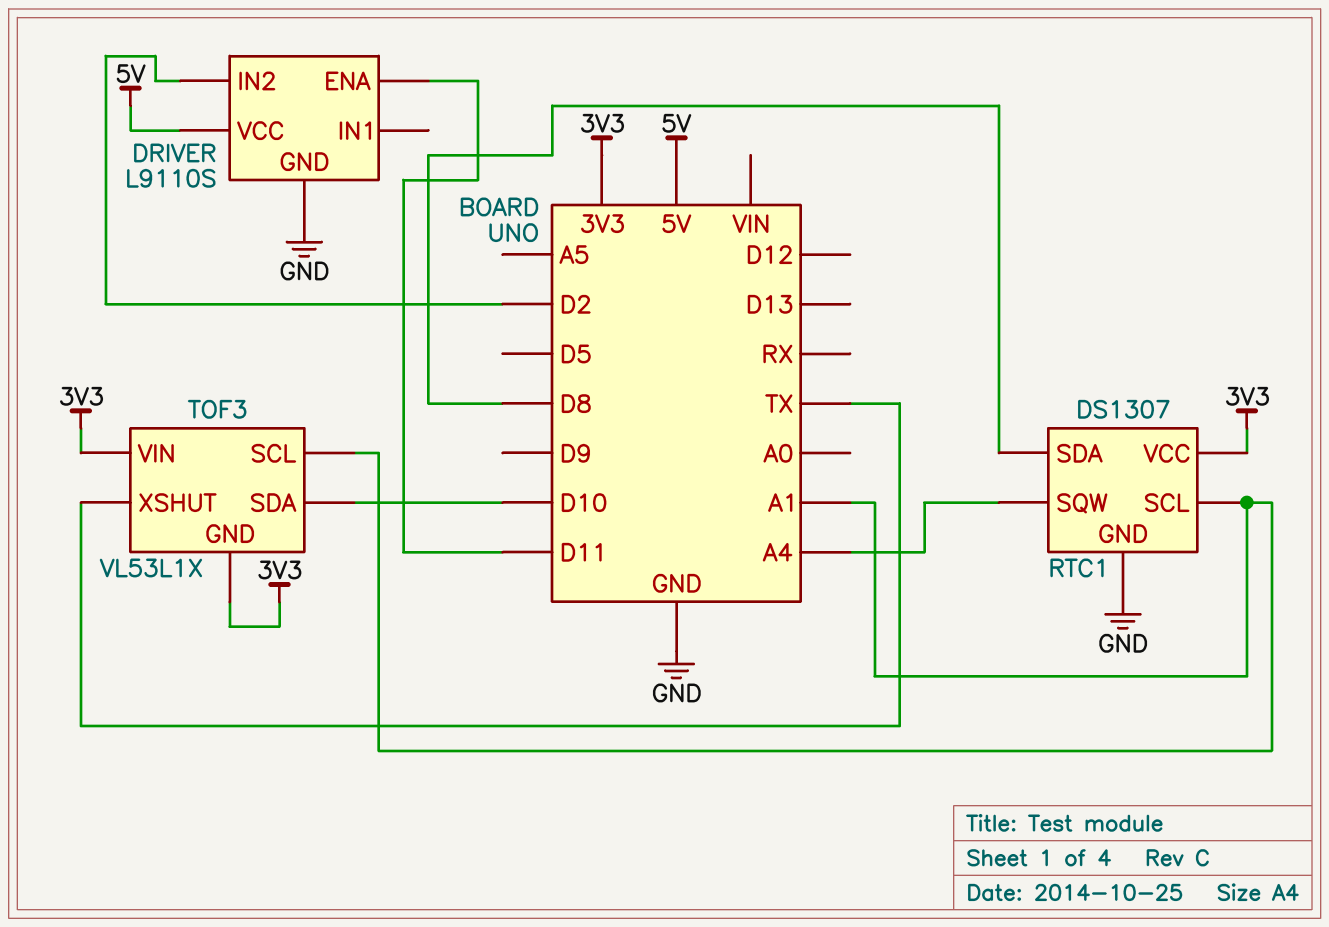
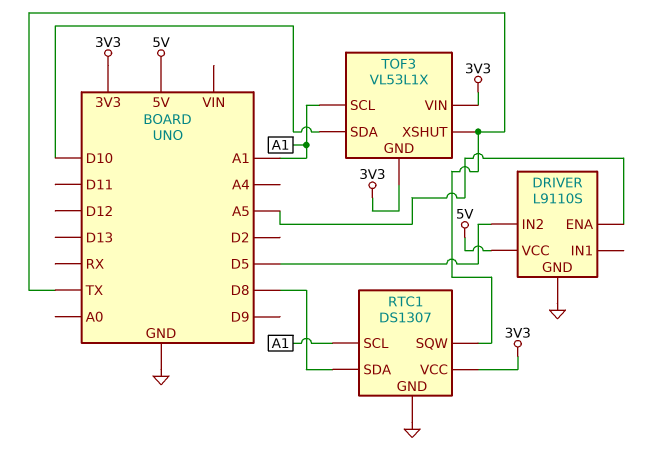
DRIVER pin ENA: D11 -> A5
DRIVER pin IN2: D2 -> D5
RTC1 pin SQW: A4 -> TX

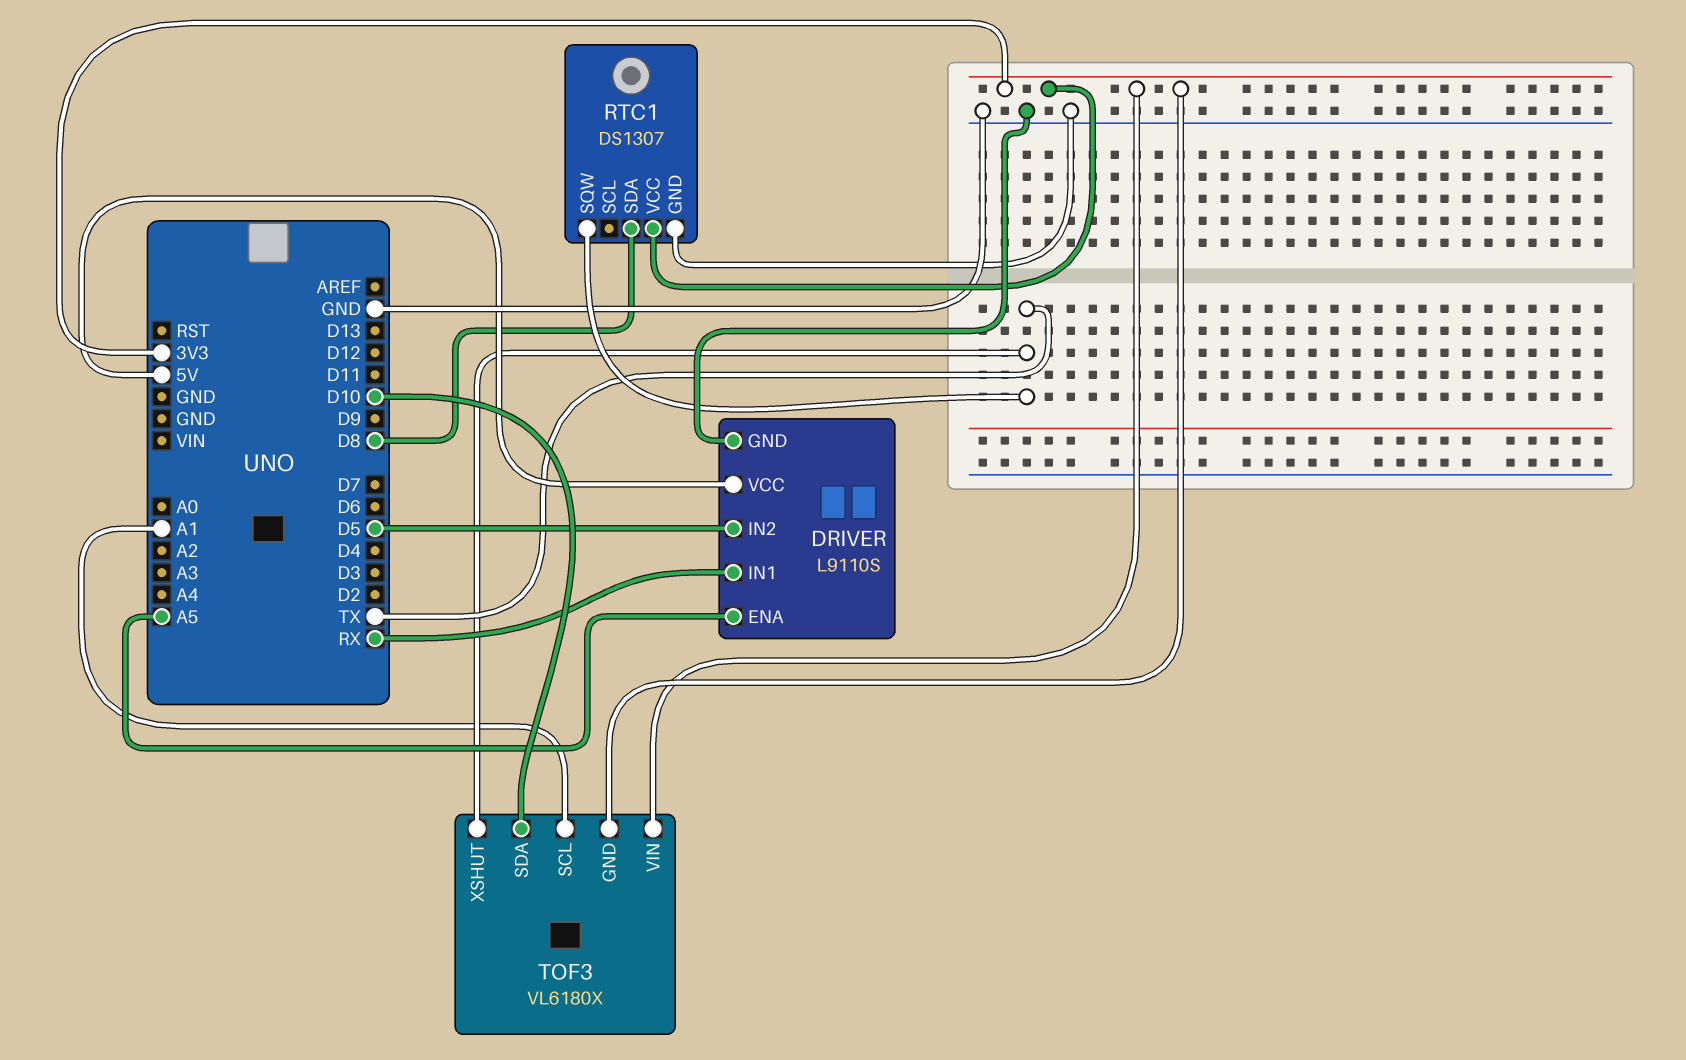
DRIVER pin IN1: none -> RX
RTC1 pin SCL: A1 -> none
TOF3: VL53L1X -> VL6180X

